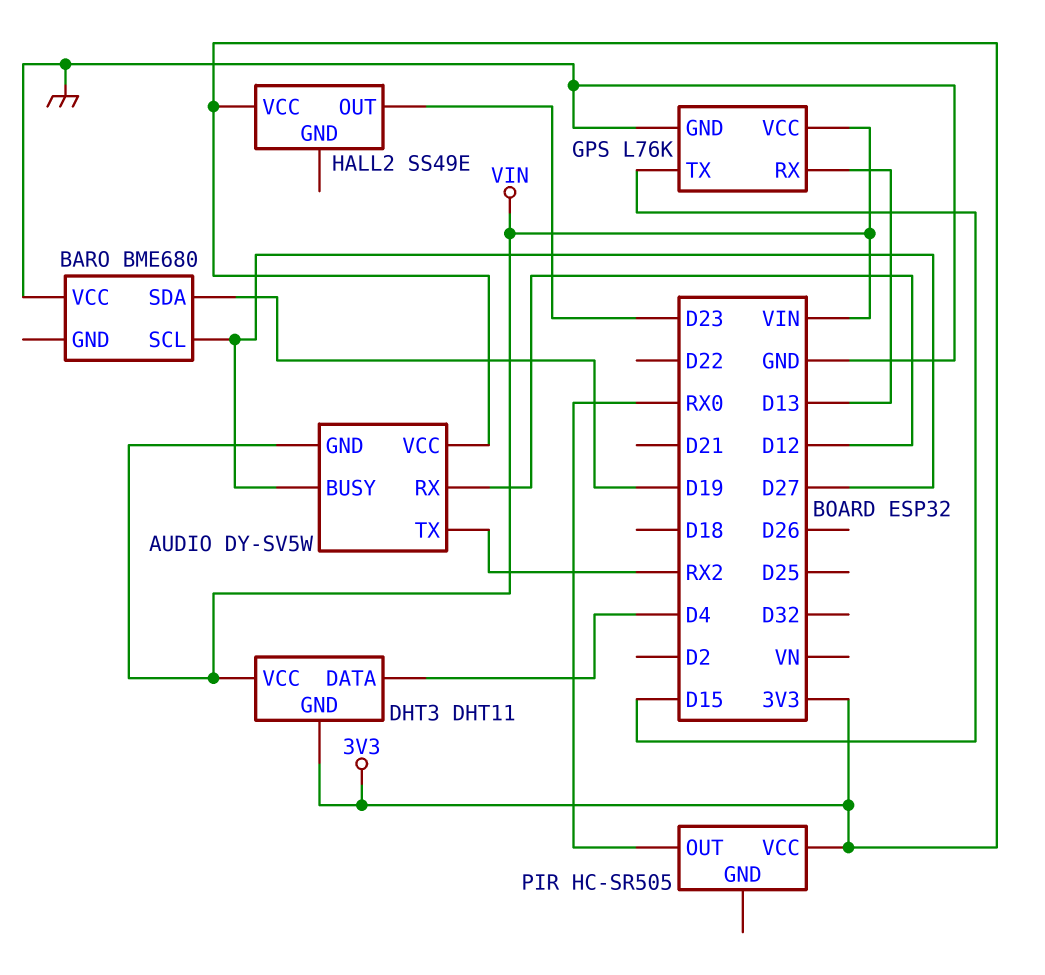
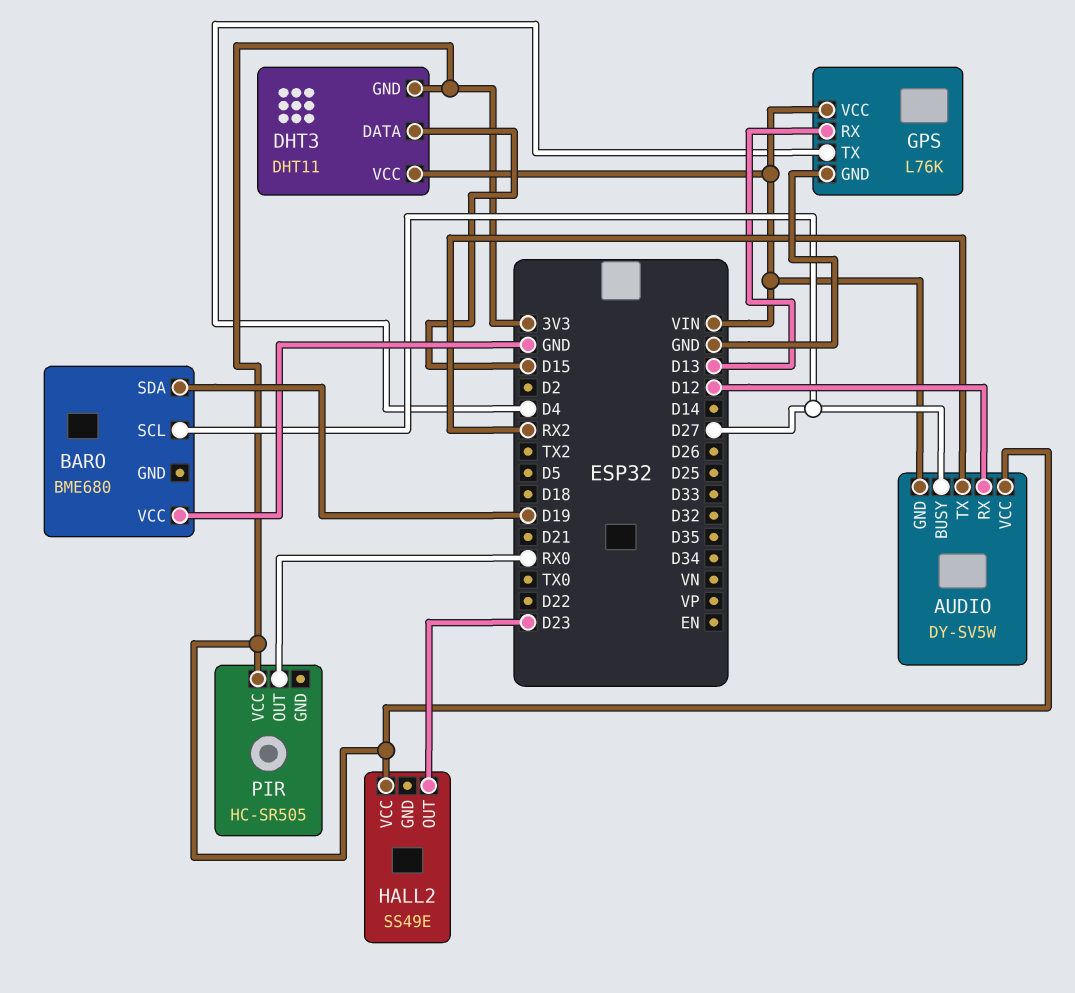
DHT3 pin DATA: D4 -> D15
GPS pin TX: D15 -> D4

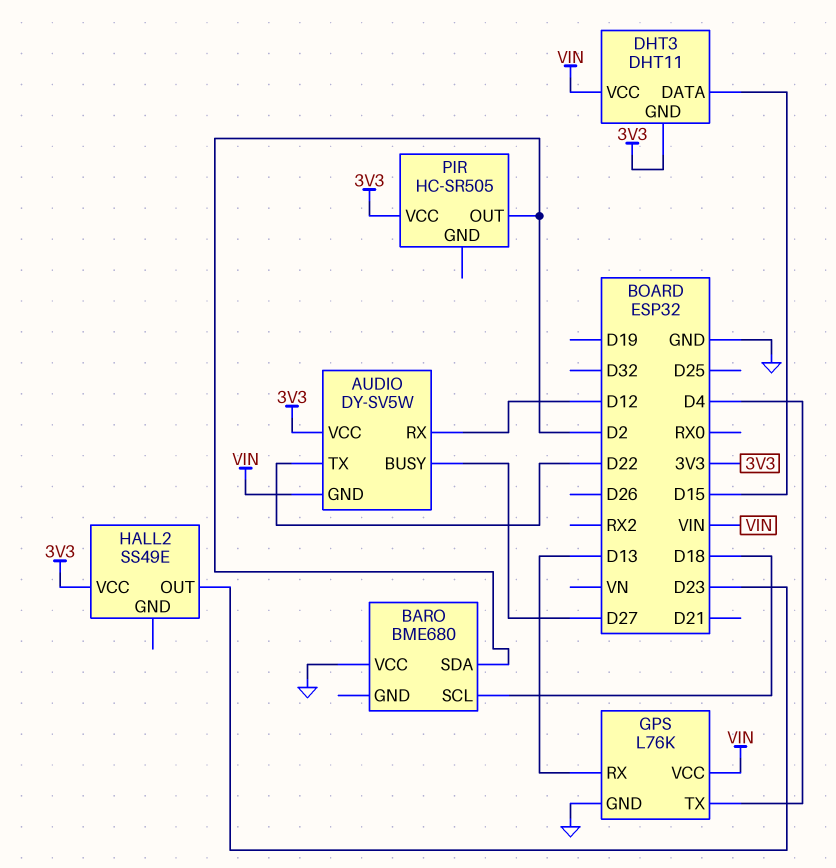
AUDIO pin TX: RX2 -> D22
BARO pin SCL: D27 -> D18
BARO pin SDA: D19 -> D2
PIR pin OUT: RX0 -> D2

